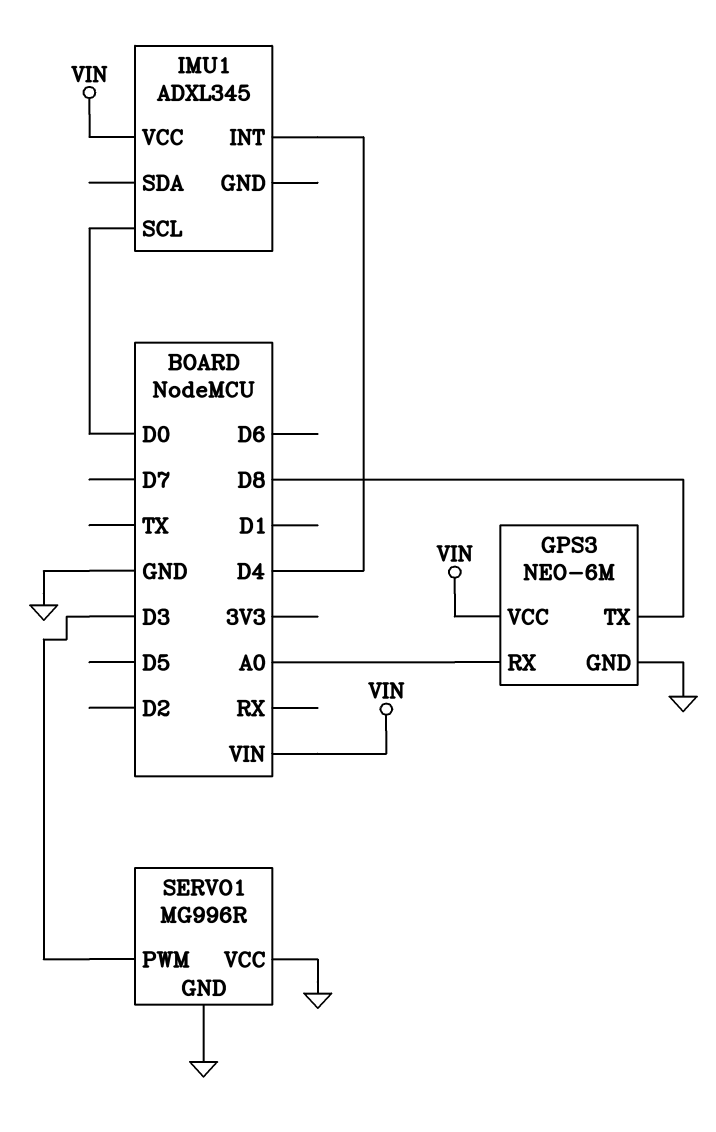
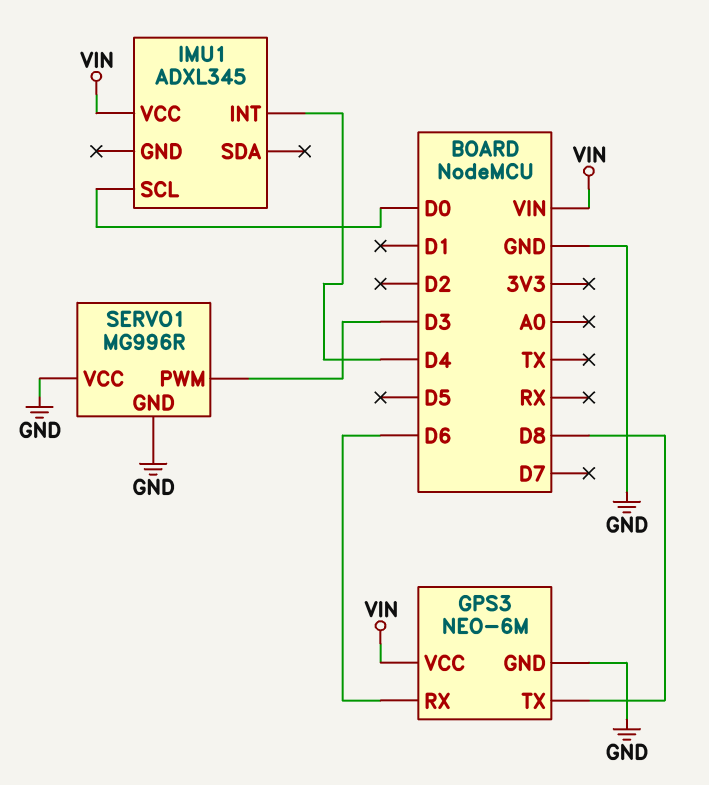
GPS3 pin RX: A0 -> D6

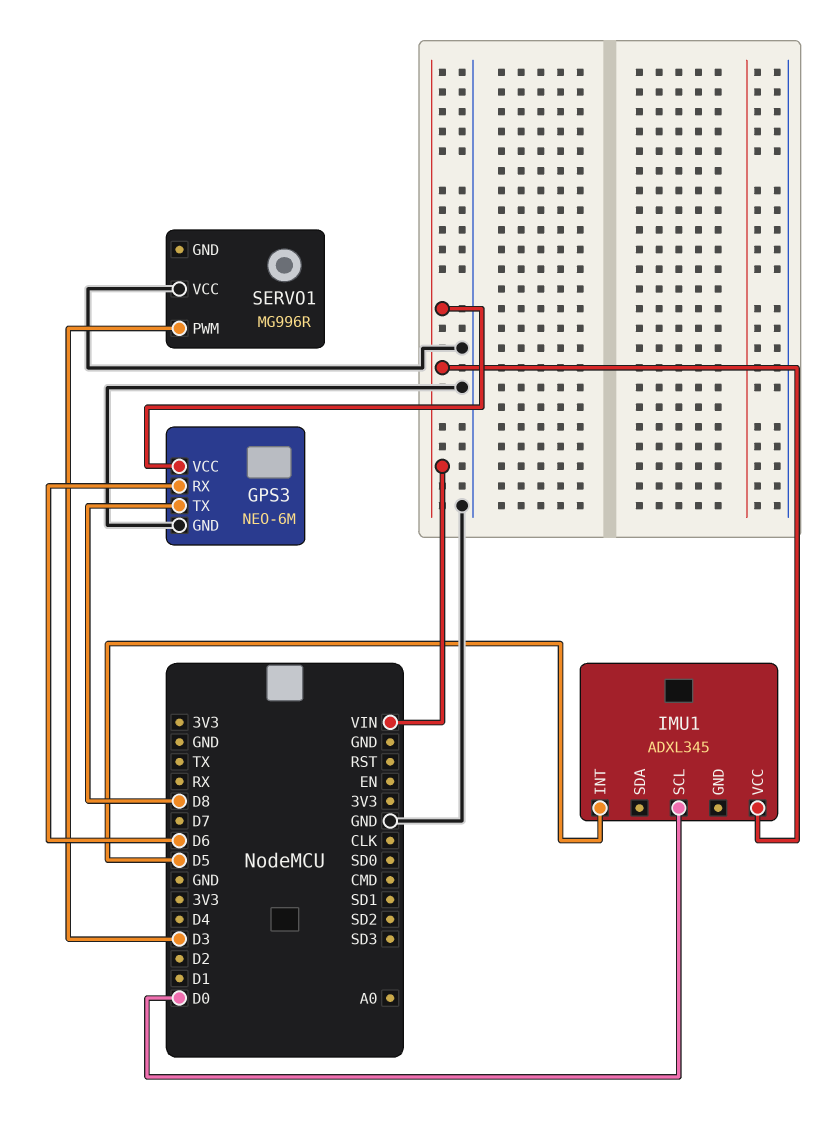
IMU1 pin INT: D4 -> D5
SERVO1 pin GND: GND -> none

